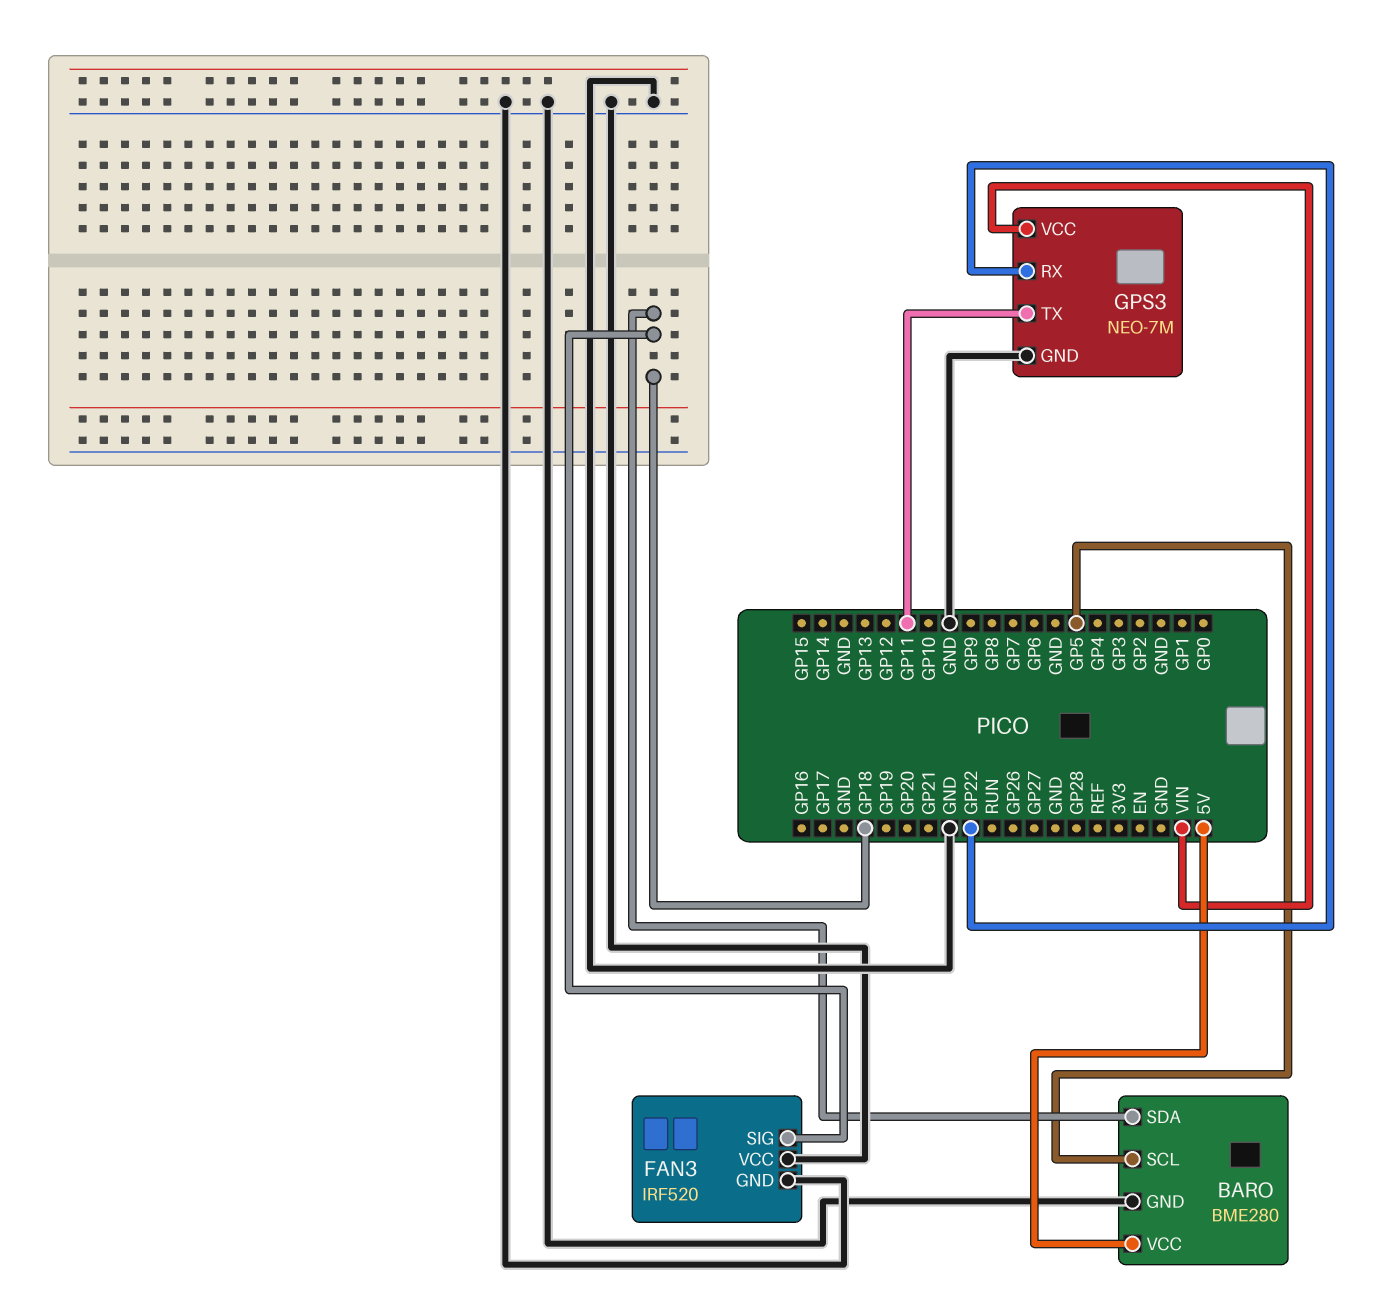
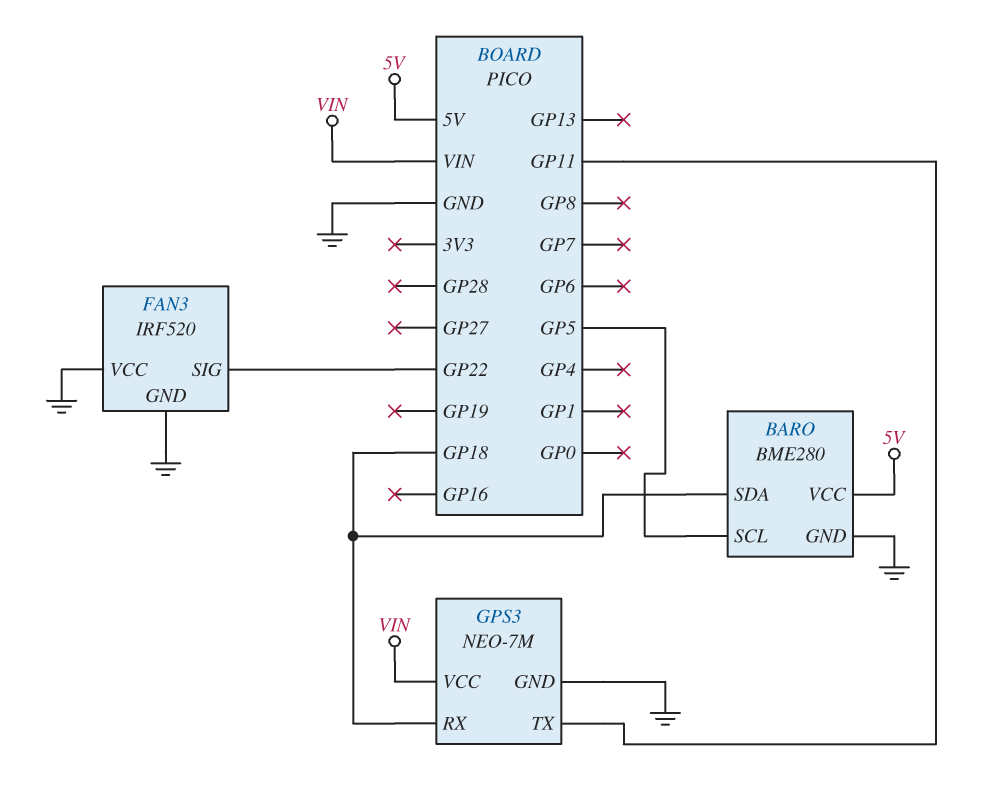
FAN3 pin SIG: GP18 -> GP22
GPS3 pin RX: GP22 -> GP18

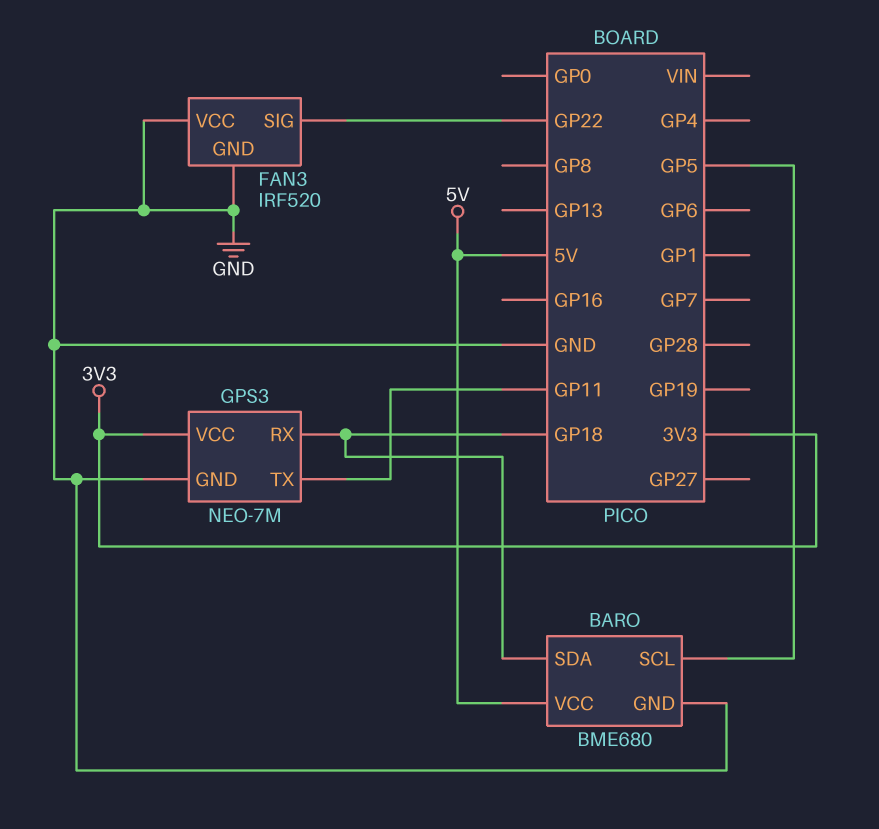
BARO: BME280 -> BME680
GPS3 pin VCC: VIN -> 3V3

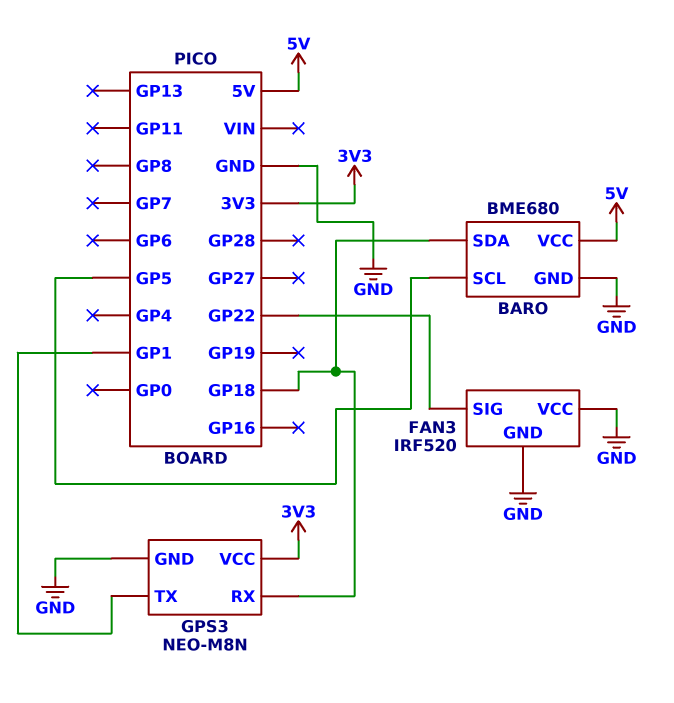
GPS3: NEO-7M -> NEO-M8N
GPS3 pin TX: GP11 -> GP1

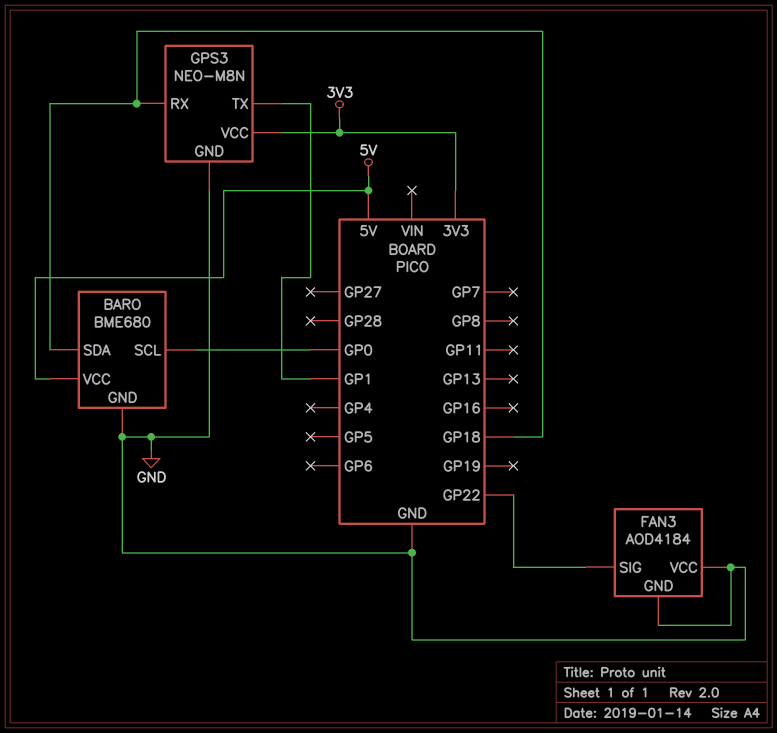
BARO pin SCL: GP5 -> GP0
FAN3: IRF520 -> AOD4184

